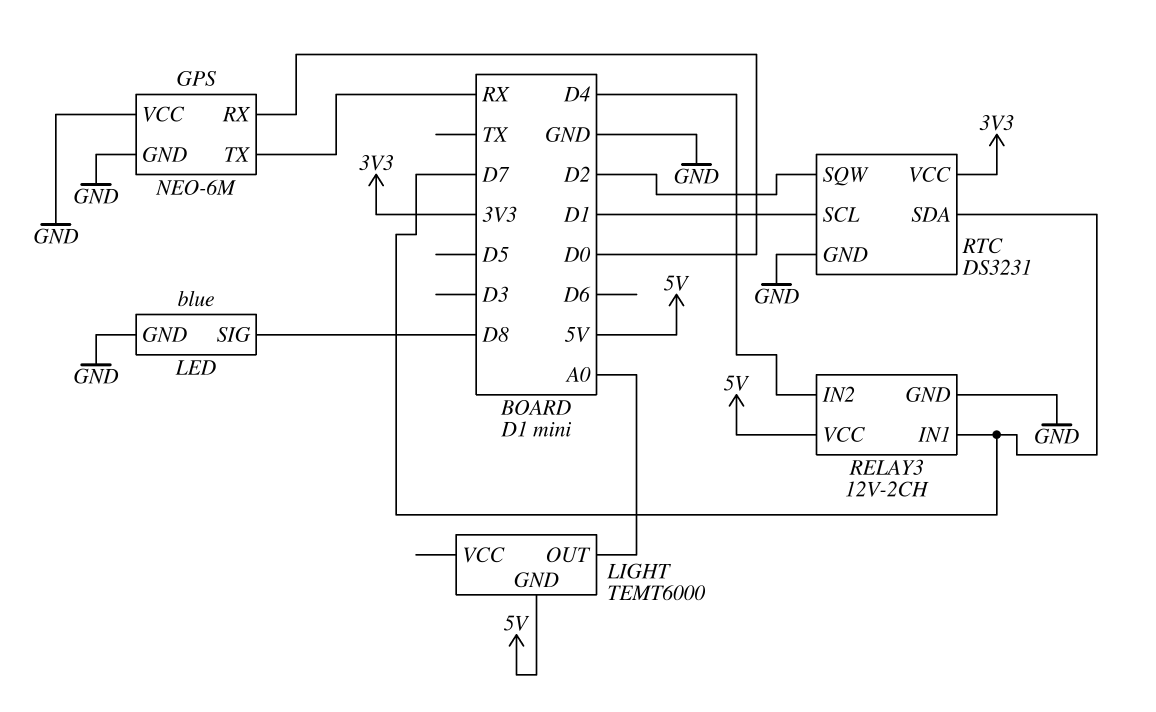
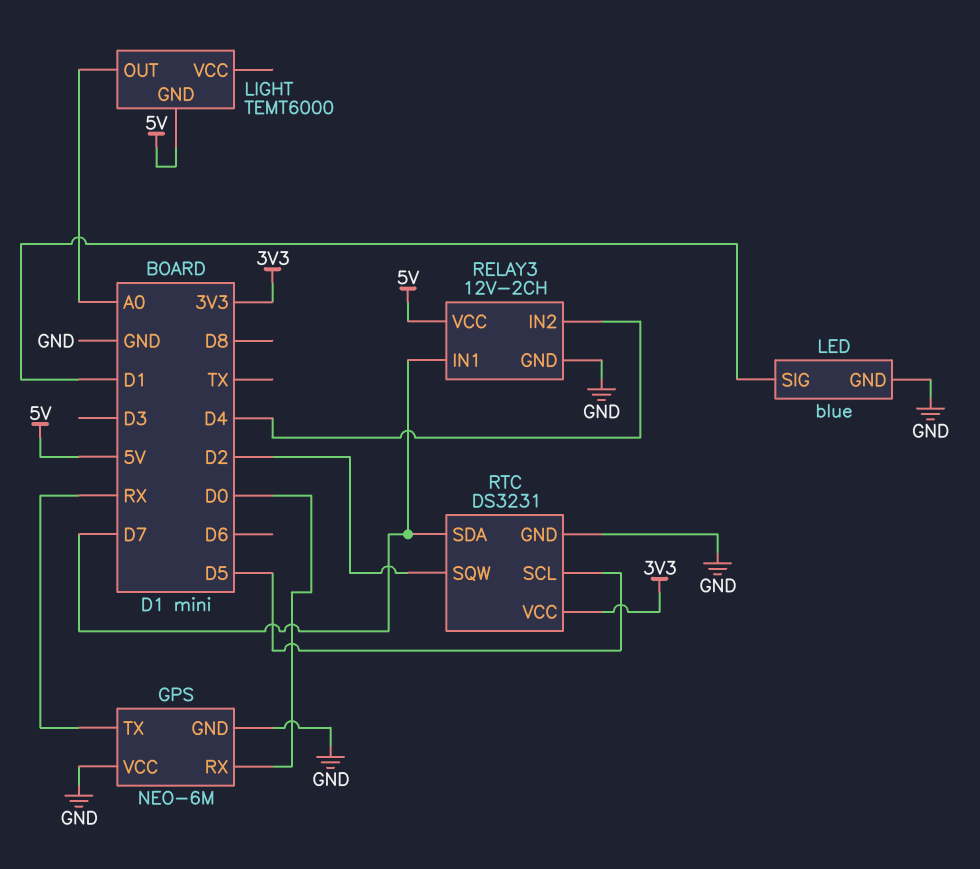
LED pin SIG: D8 -> D1
RTC pin SCL: D1 -> D5

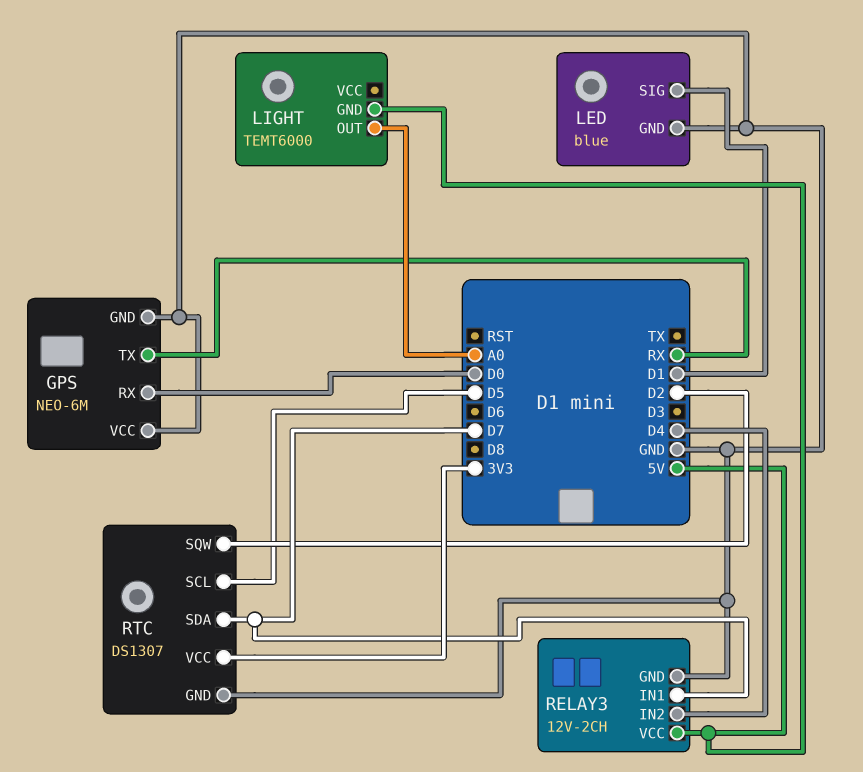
RTC: DS3231 -> DS1307

